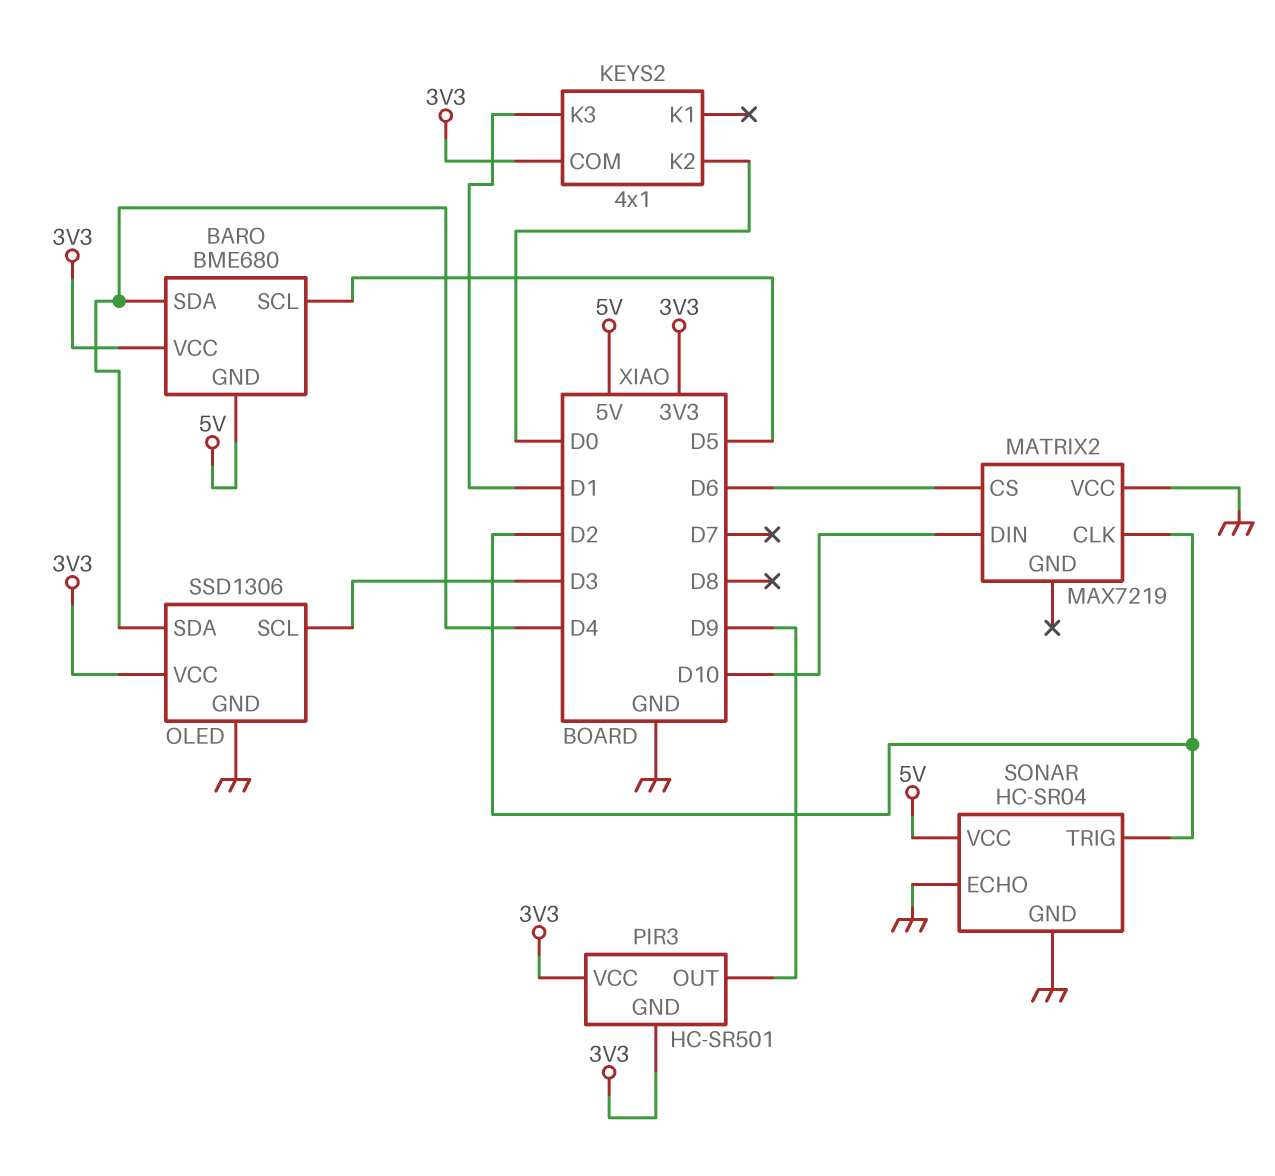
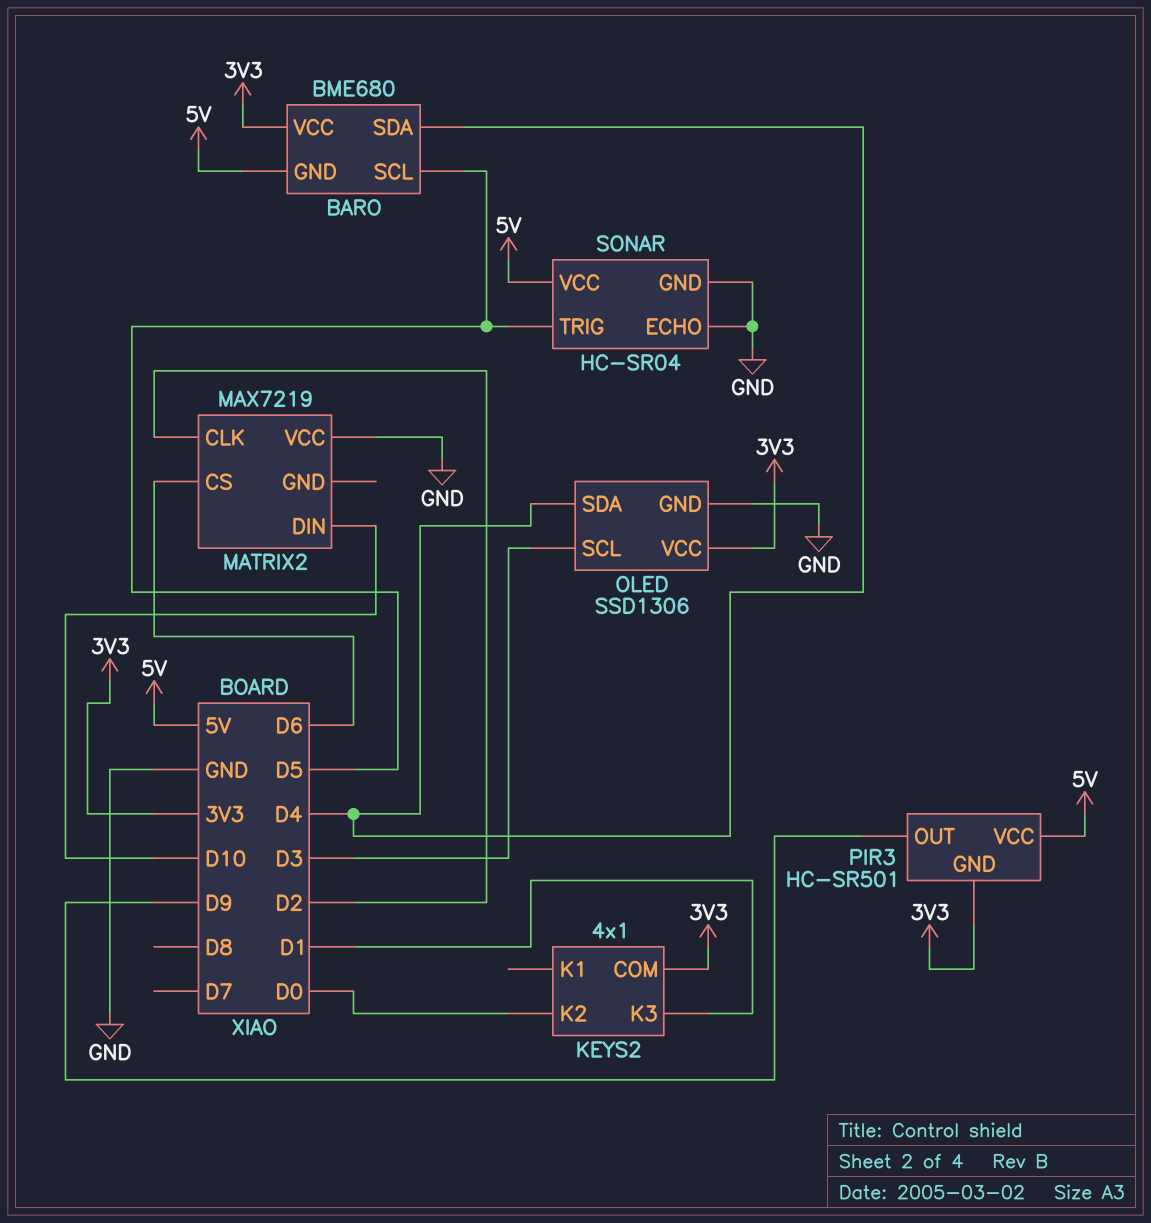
PIR3 pin VCC: 3V3 -> 5V
SONAR pin TRIG: D2 -> D5

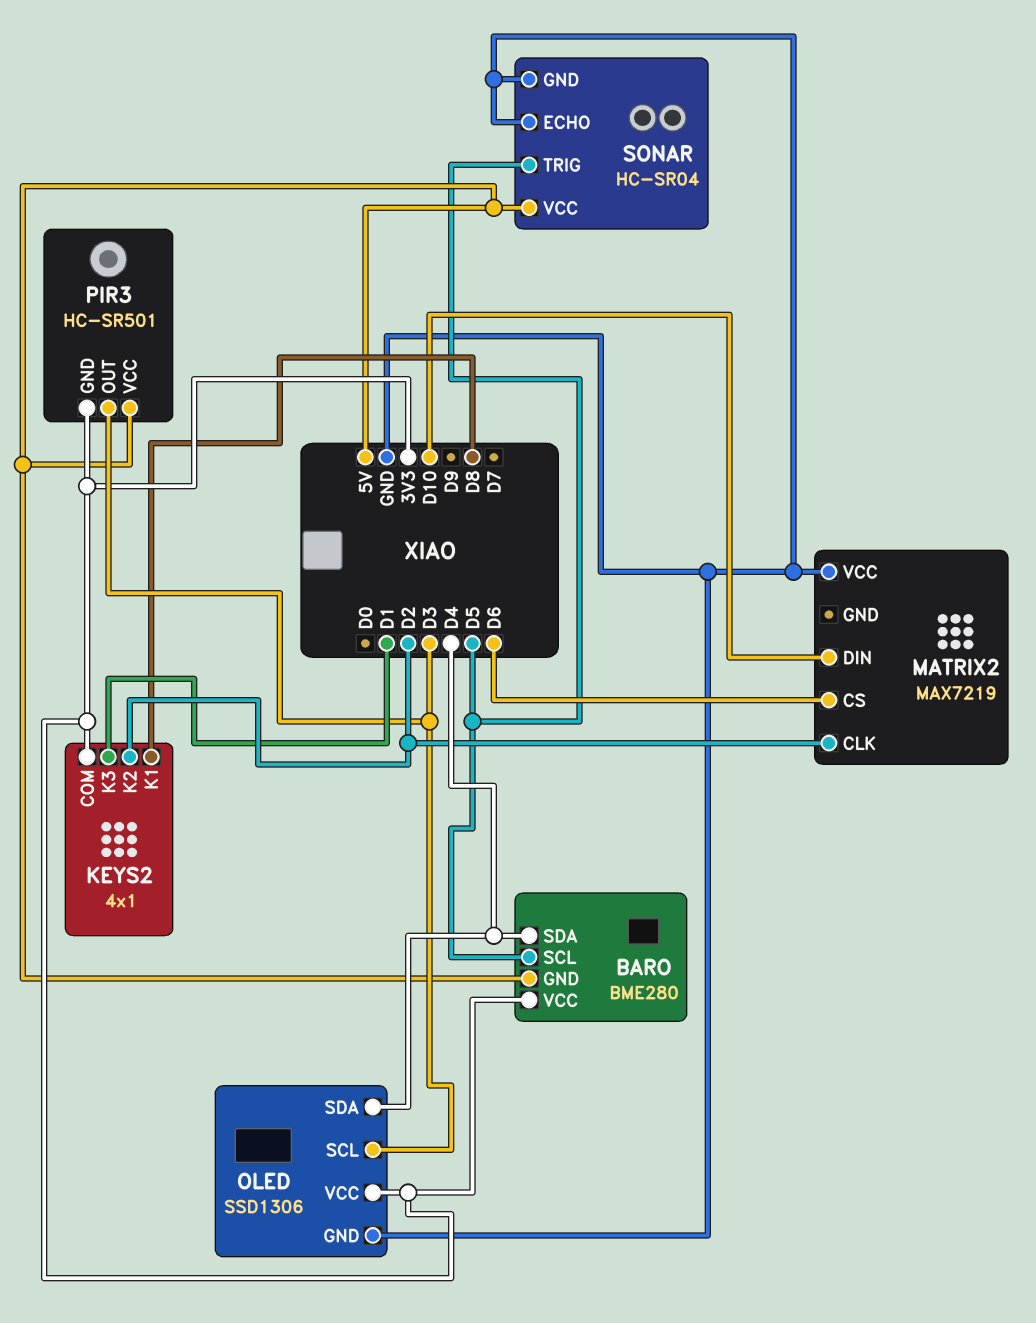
BARO: BME680 -> BME280
KEYS2 pin K1: none -> D8
KEYS2 pin K2: D0 -> D2
PIR3 pin OUT: D9 -> D3

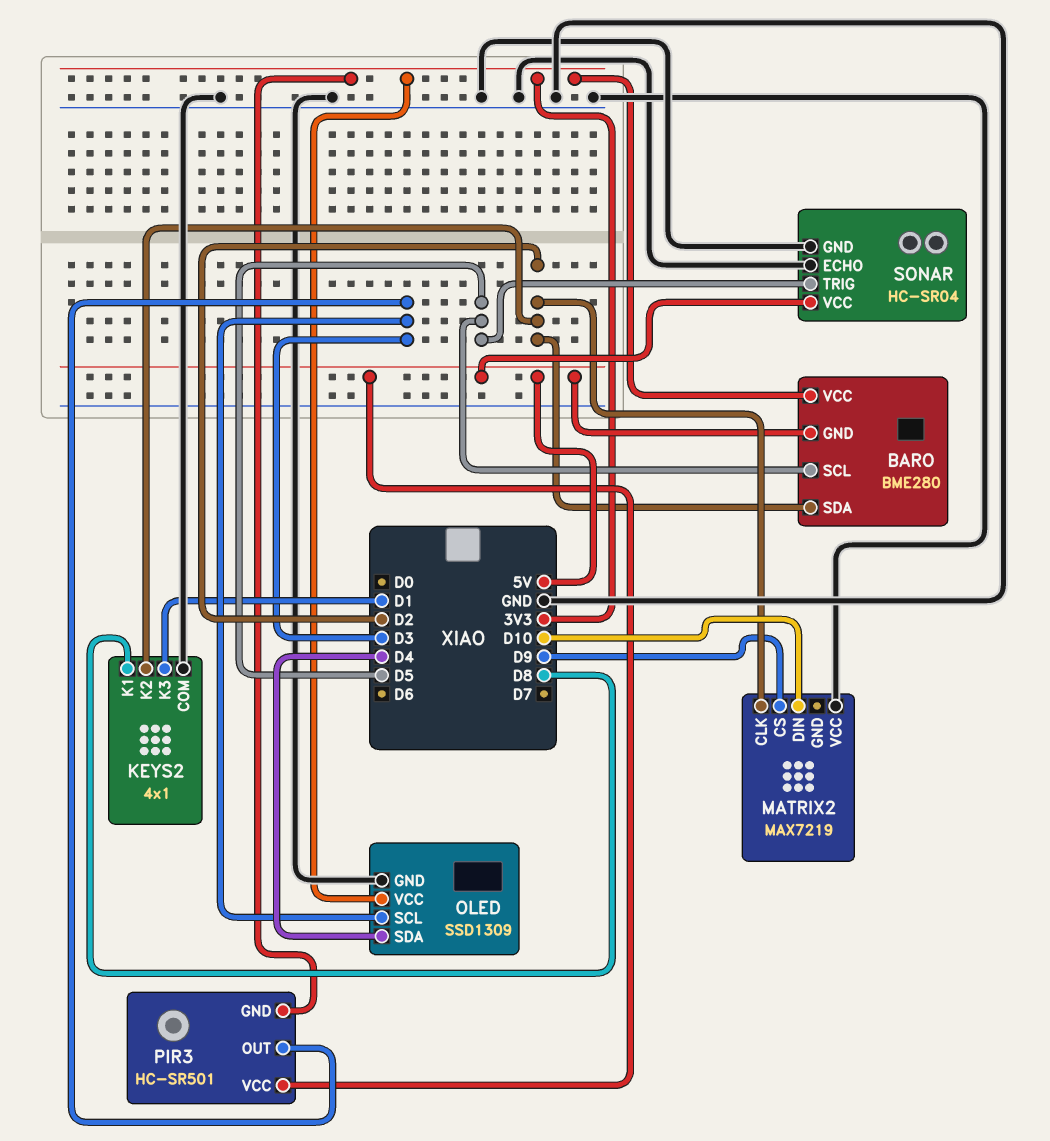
BARO pin SDA: D4 -> D2
KEYS2 pin COM: 3V3 -> GND
MATRIX2 pin CS: D6 -> D9
OLED: SSD1306 -> SSD1309

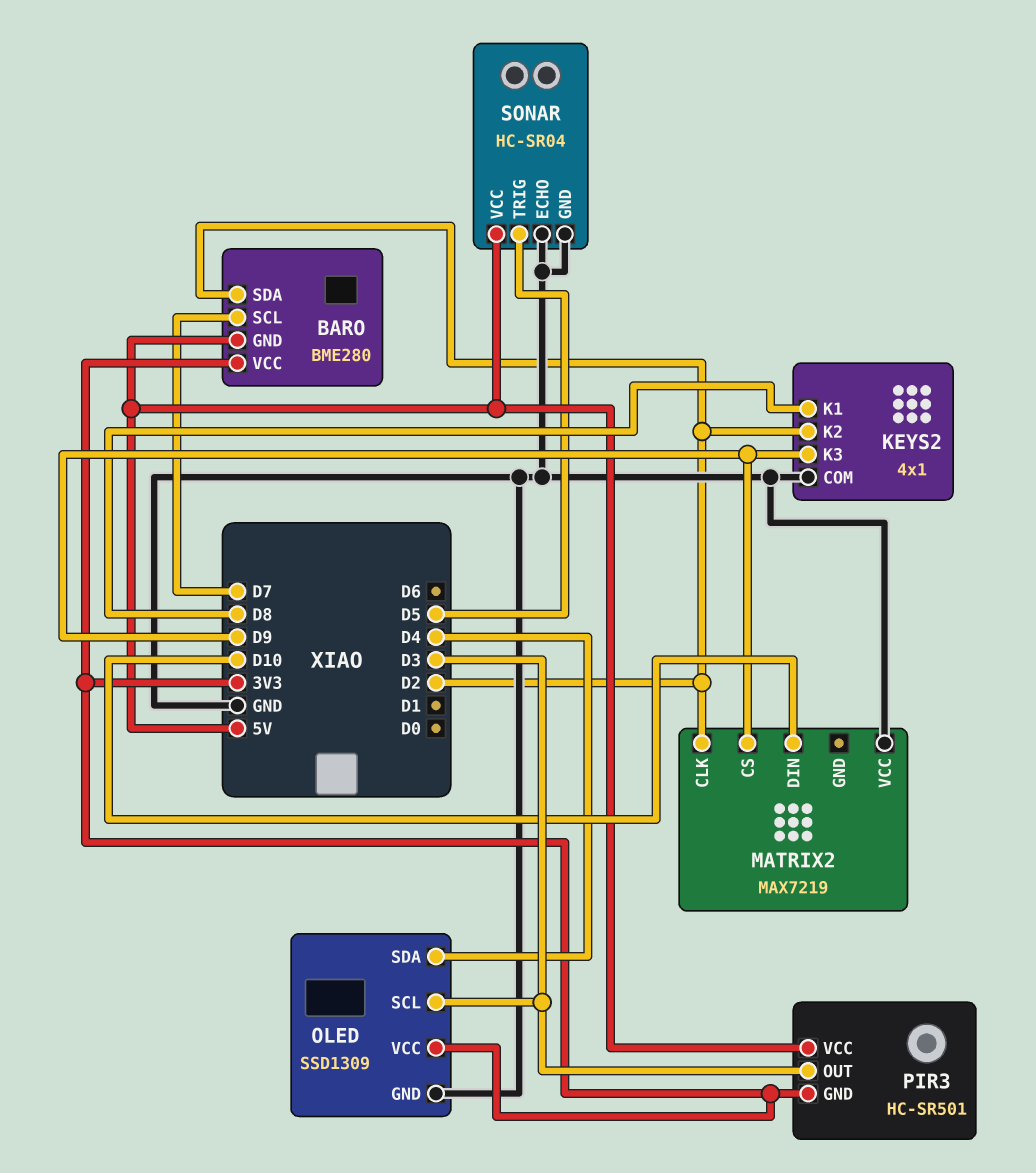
BARO pin SCL: D5 -> D7
KEYS2 pin K3: D1 -> D9

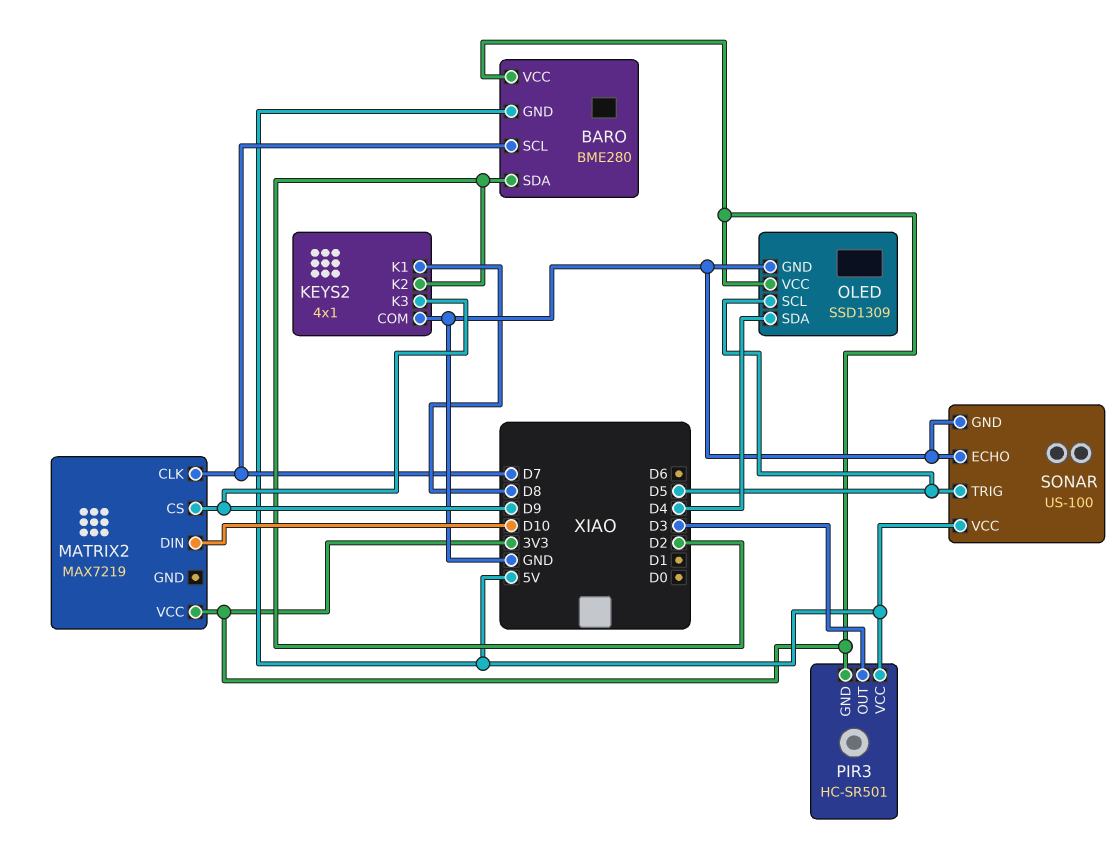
MATRIX2 pin CLK: D2 -> D7
MATRIX2 pin VCC: GND -> 3V3
OLED pin SCL: D3 -> D5
SONAR: HC-SR04 -> US-100

